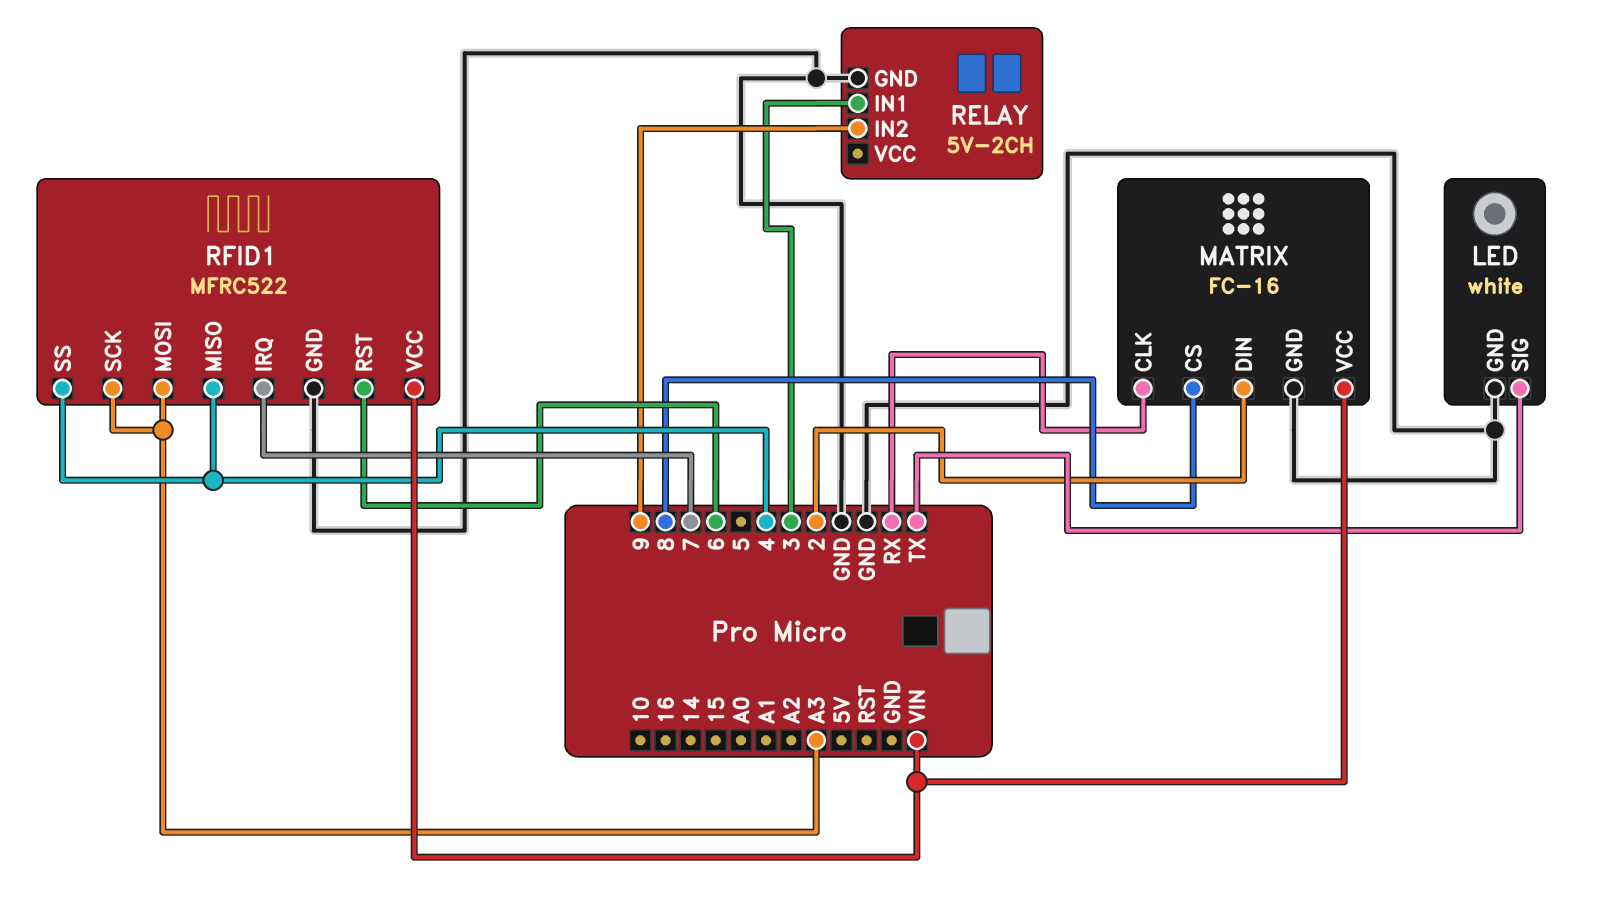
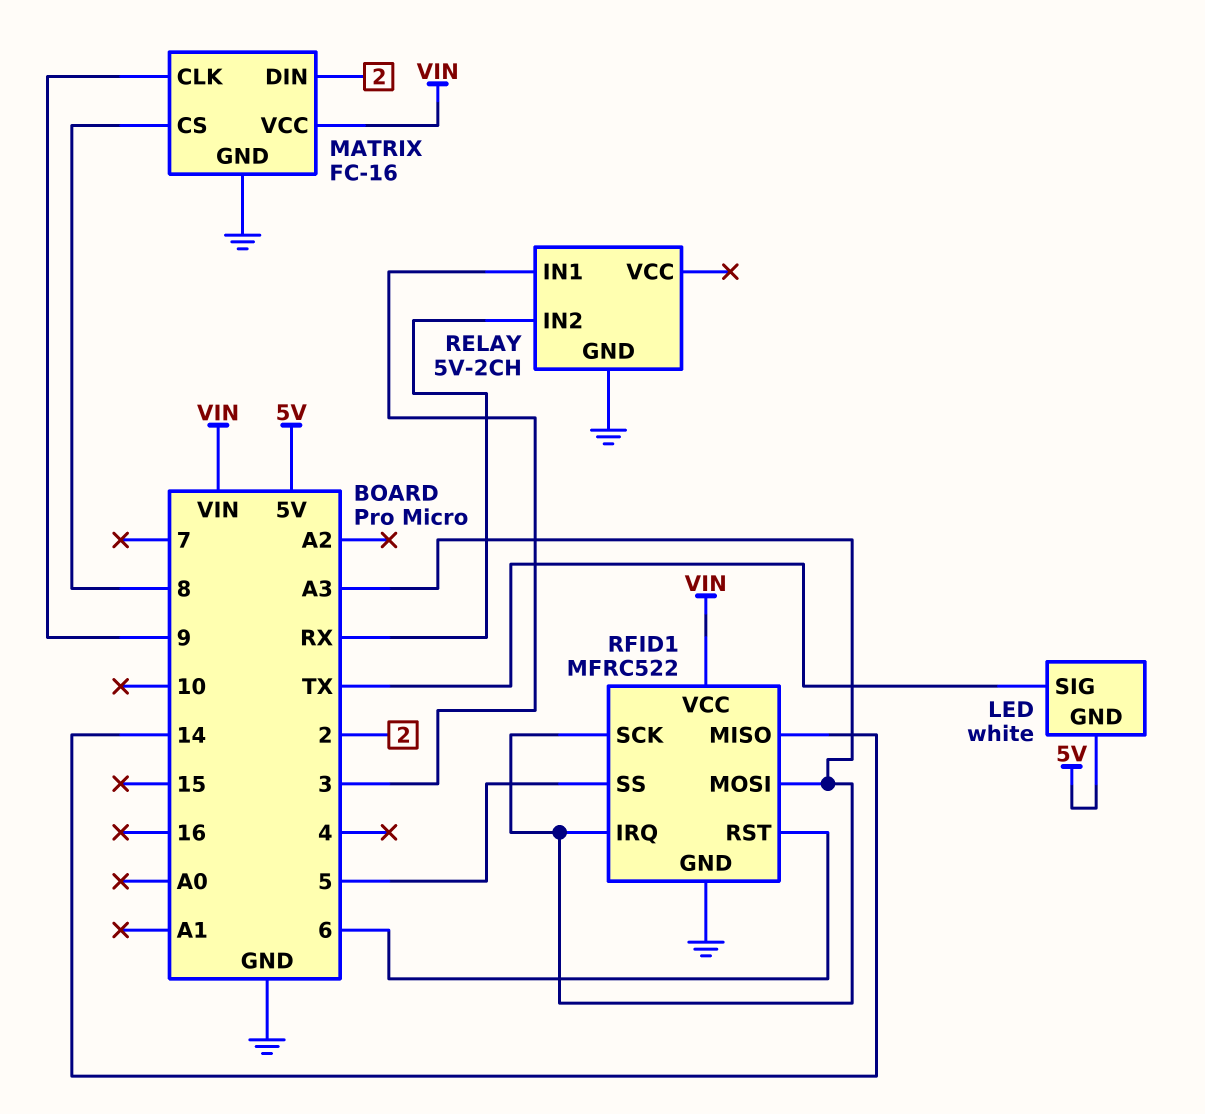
LED pin GND: GND -> 5V
MATRIX pin CLK: RX -> 9
RELAY pin IN2: 9 -> RX
RFID1 pin IRQ: 7 -> A3
RFID1 pin MISO: 4 -> 14
RFID1 pin SS: 4 -> 5

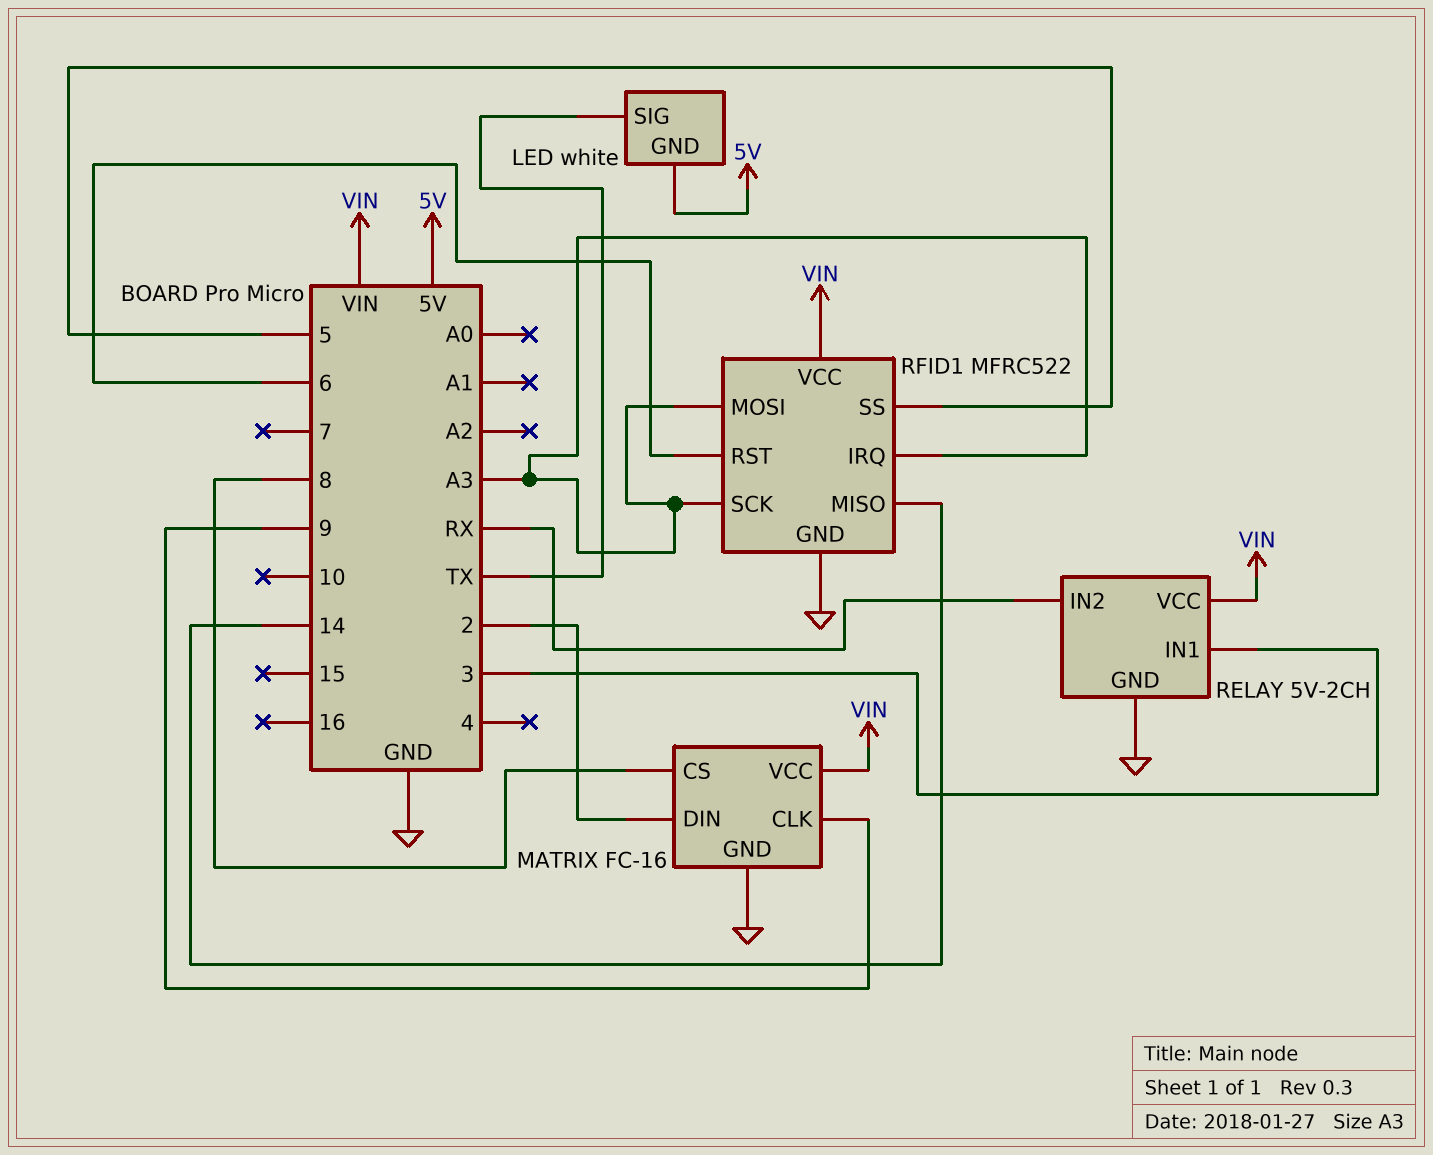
RELAY pin VCC: none -> VIN

